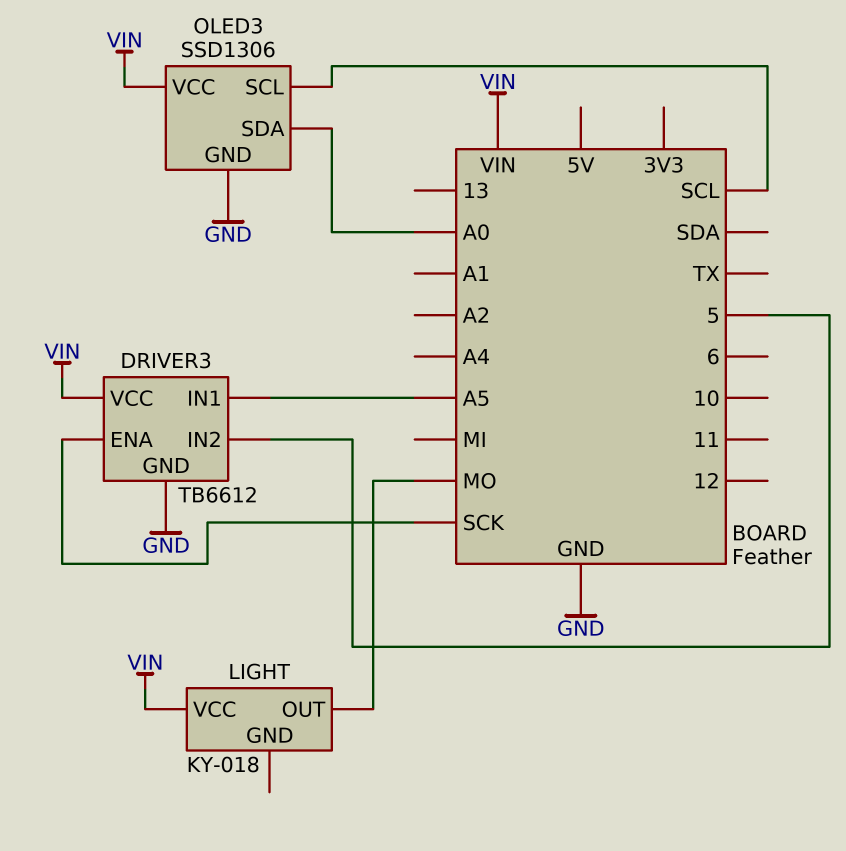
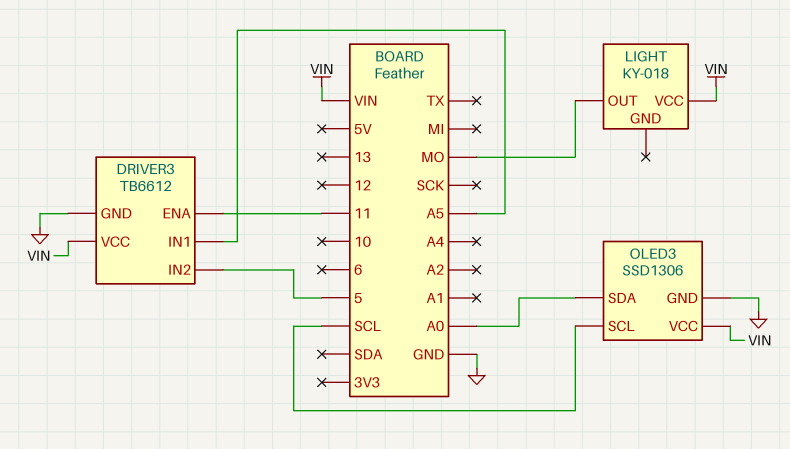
DRIVER3 pin ENA: SCK -> 11

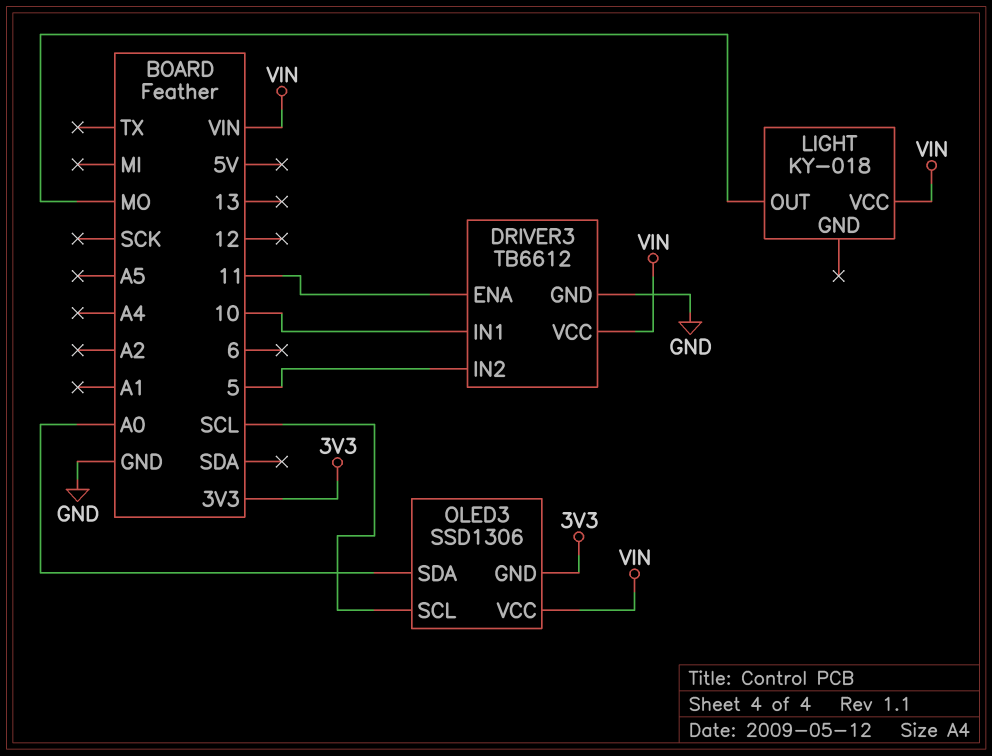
DRIVER3 pin IN1: A5 -> 10
OLED3 pin GND: GND -> 3V3

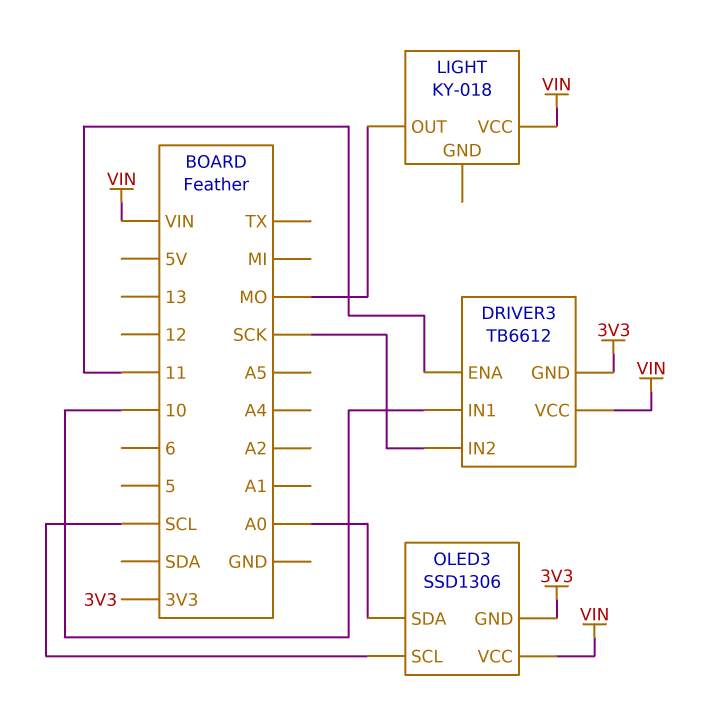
DRIVER3 pin GND: GND -> 3V3
DRIVER3 pin IN2: 5 -> SCK

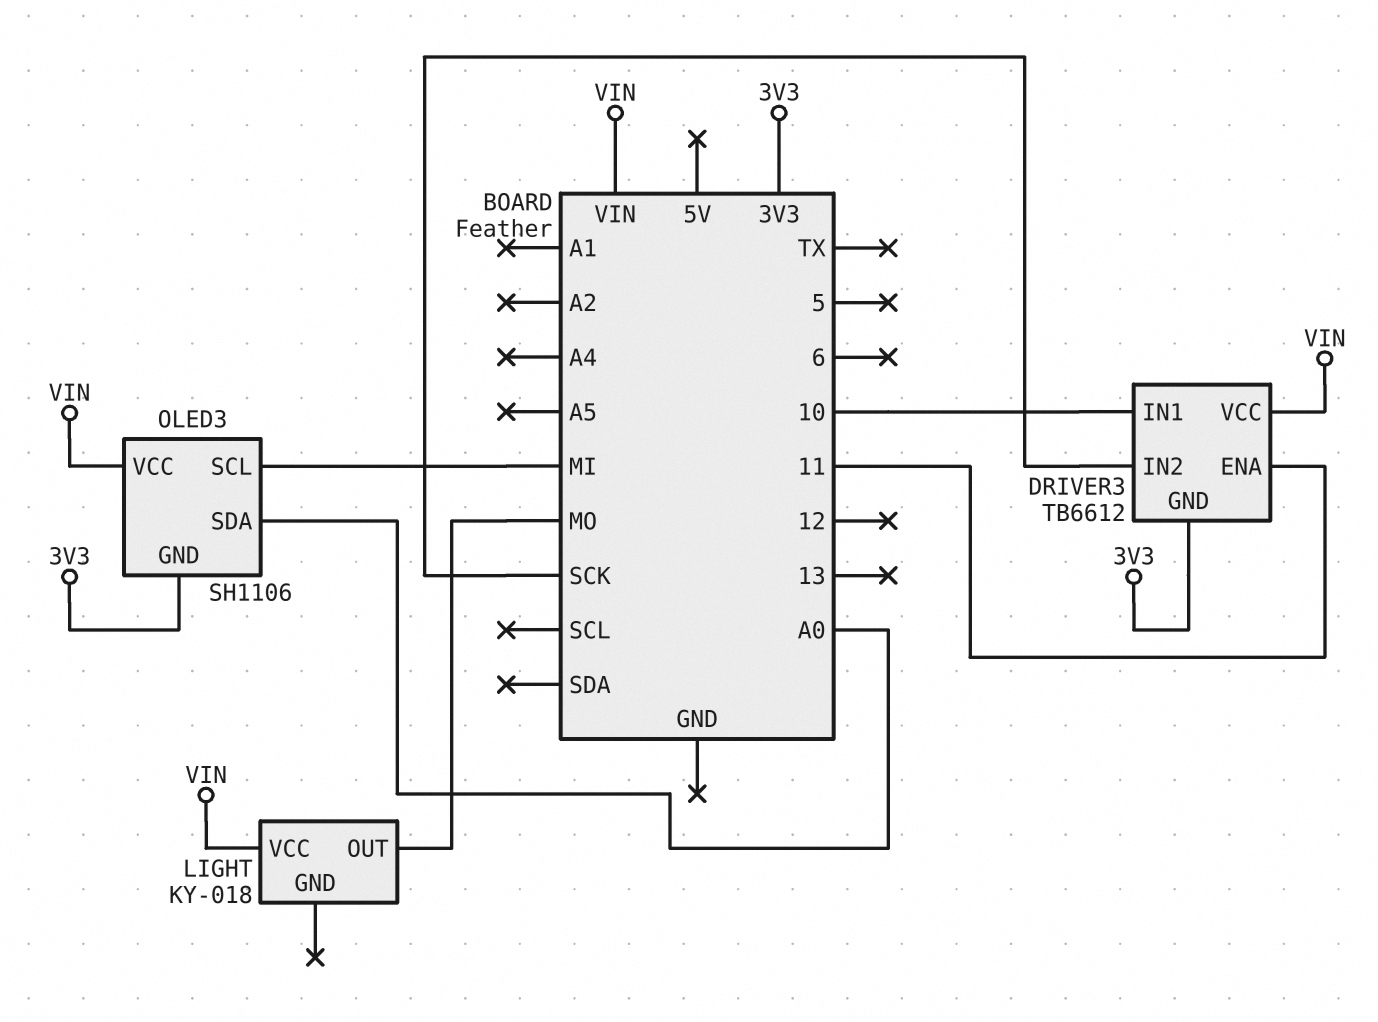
OLED3: SSD1306 -> SH1106
OLED3 pin SCL: SCL -> MI

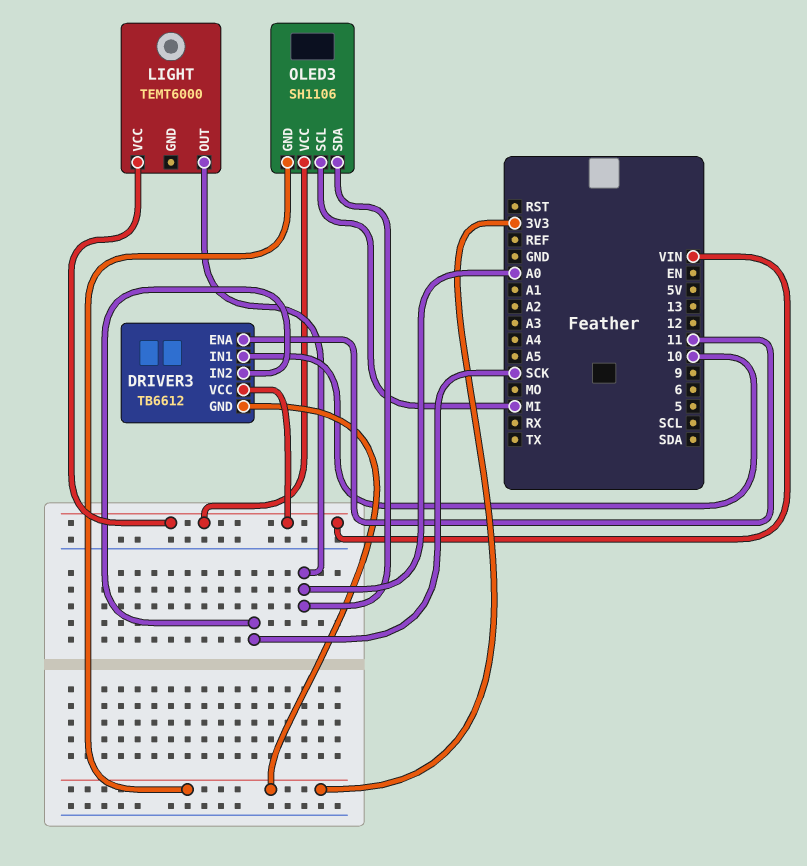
LIGHT: KY-018 -> TEMT6000
LIGHT pin OUT: MO -> A0

